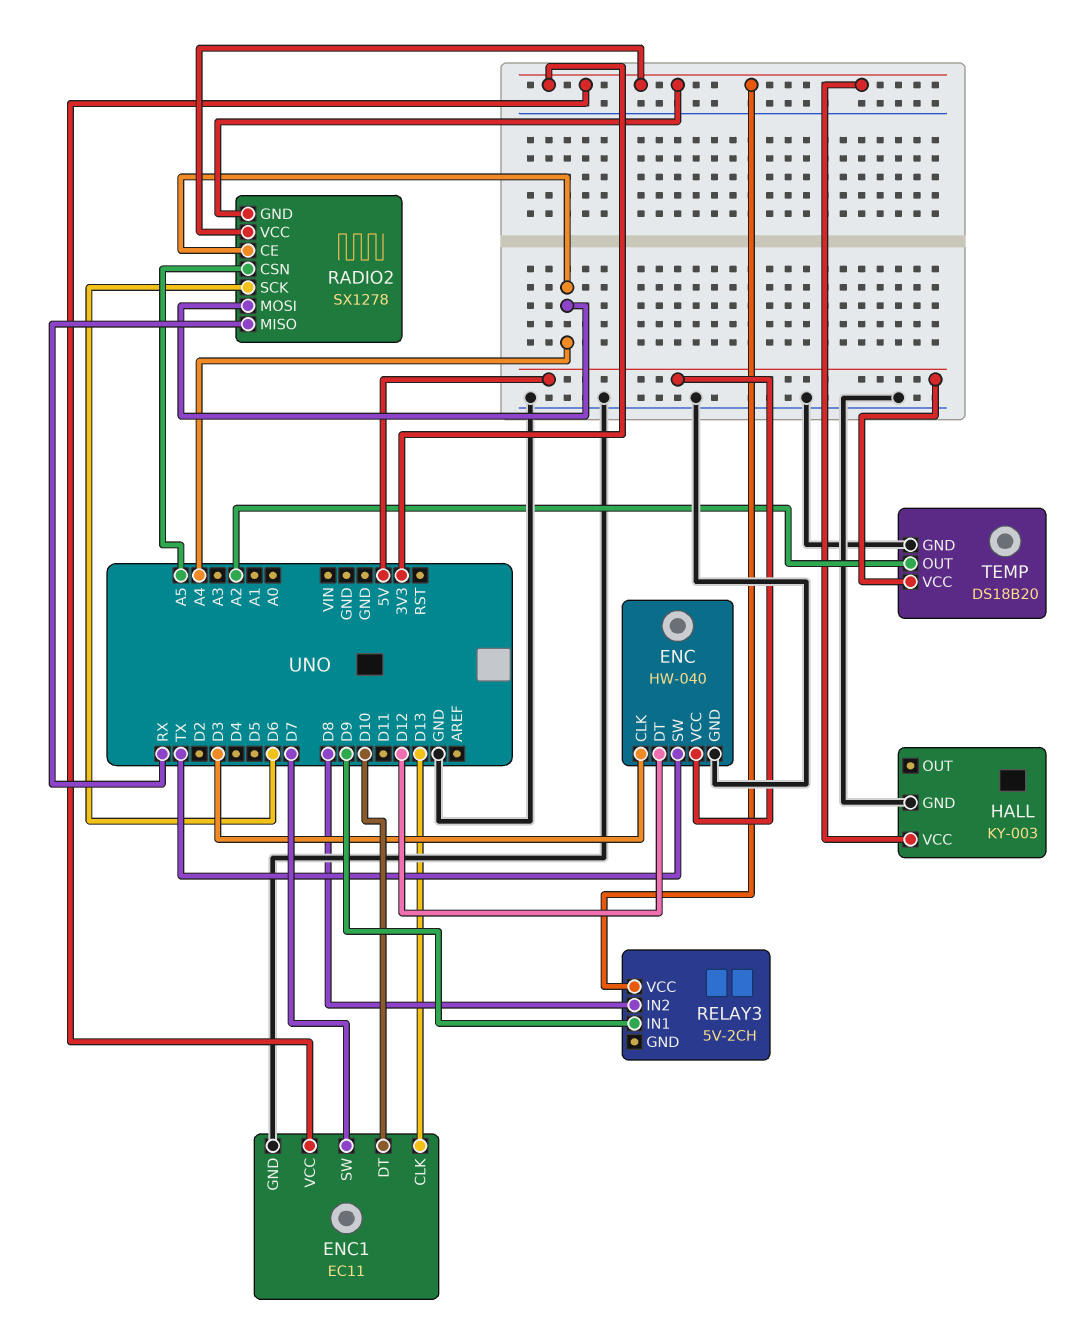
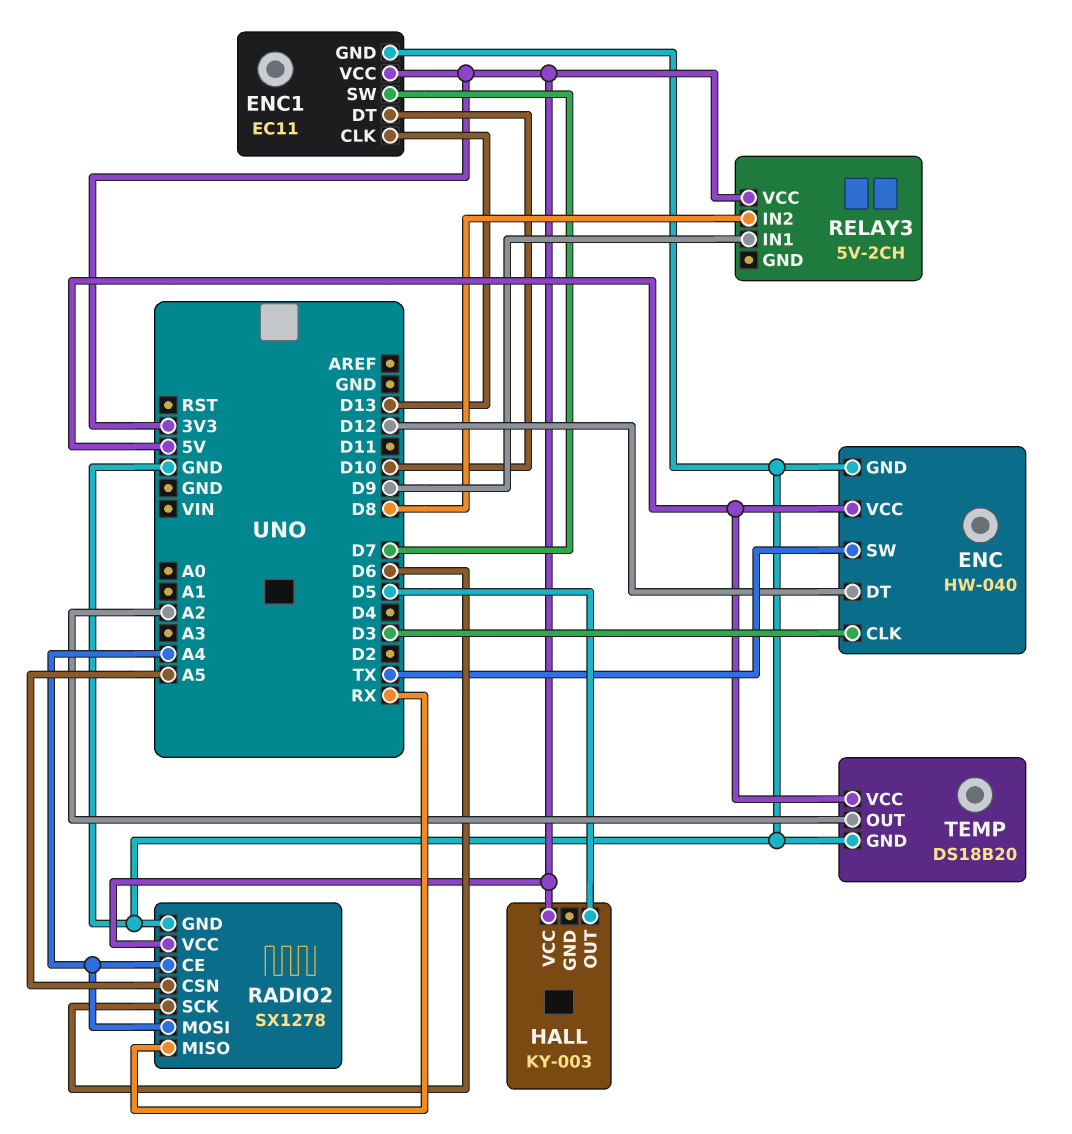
HALL pin GND: GND -> none
HALL pin OUT: none -> D5
RADIO2 pin GND: 3V3 -> GND

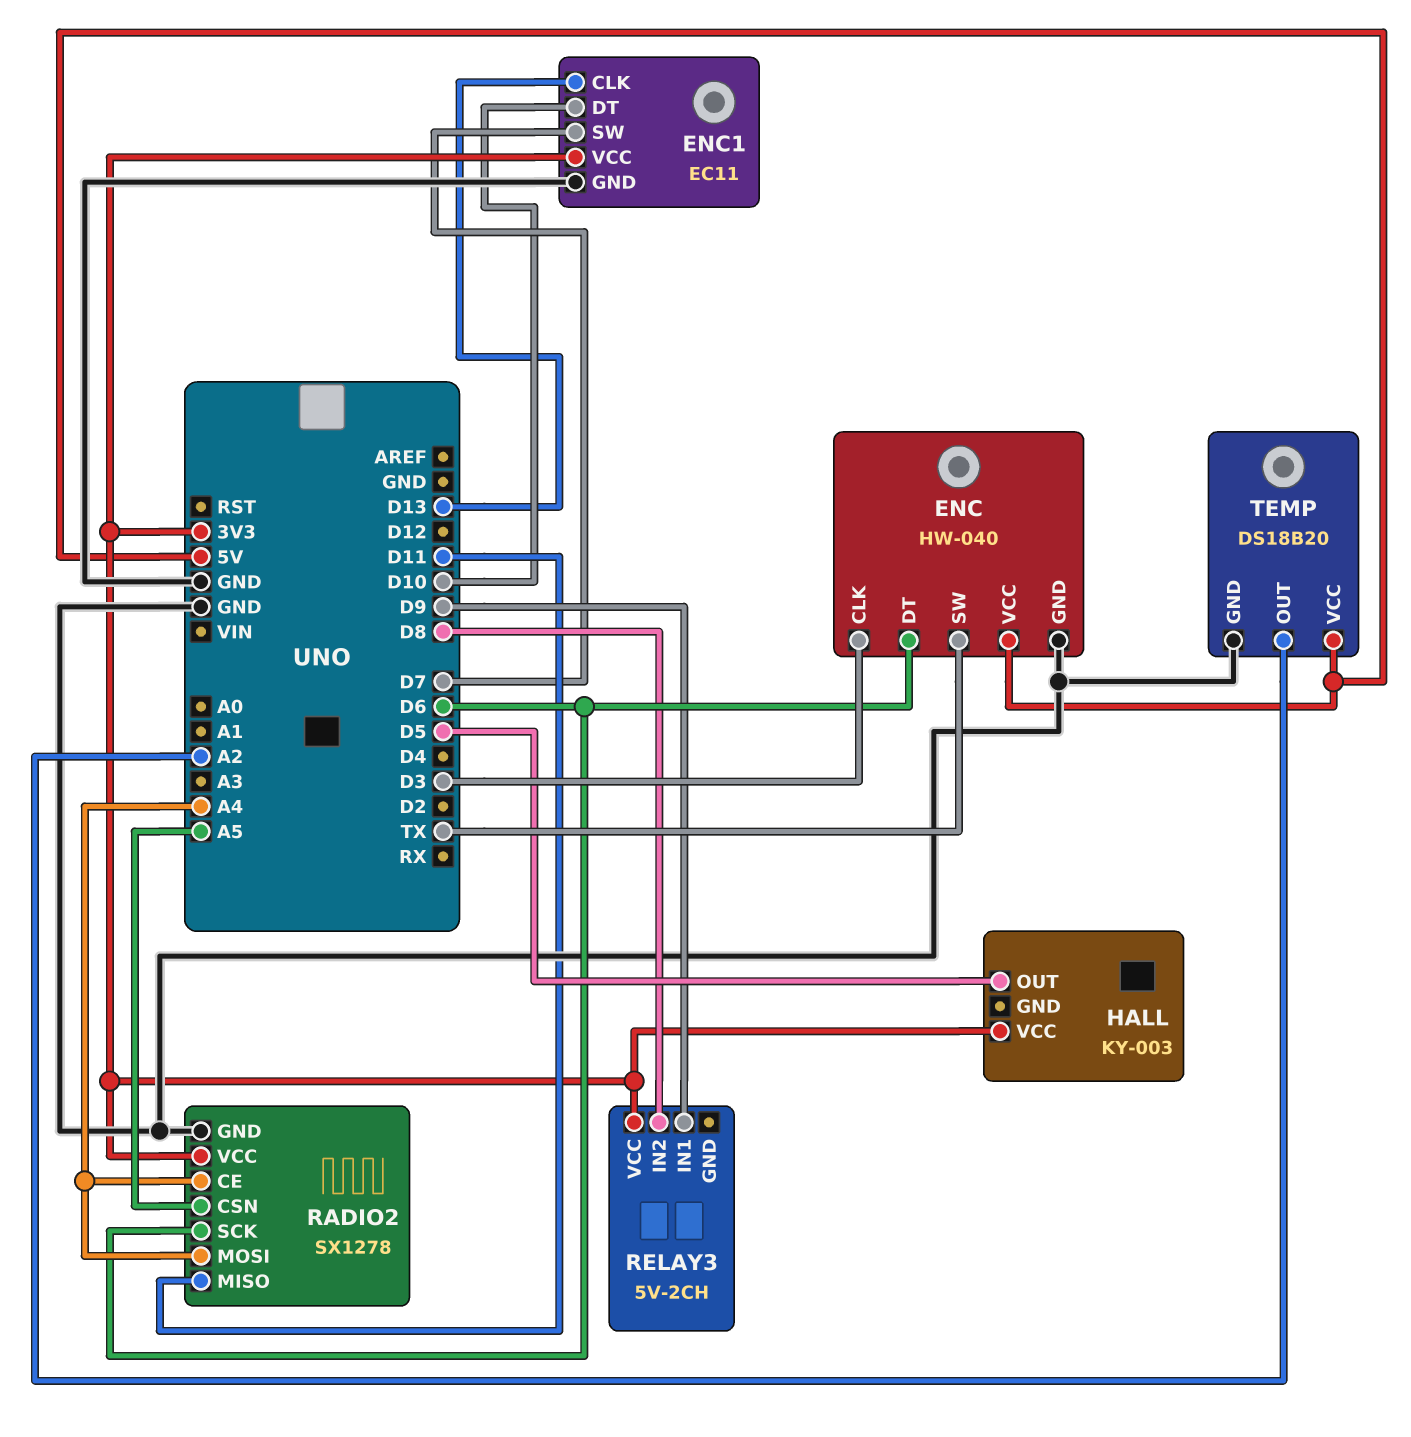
ENC pin DT: D12 -> D6
RADIO2 pin MISO: RX -> D11

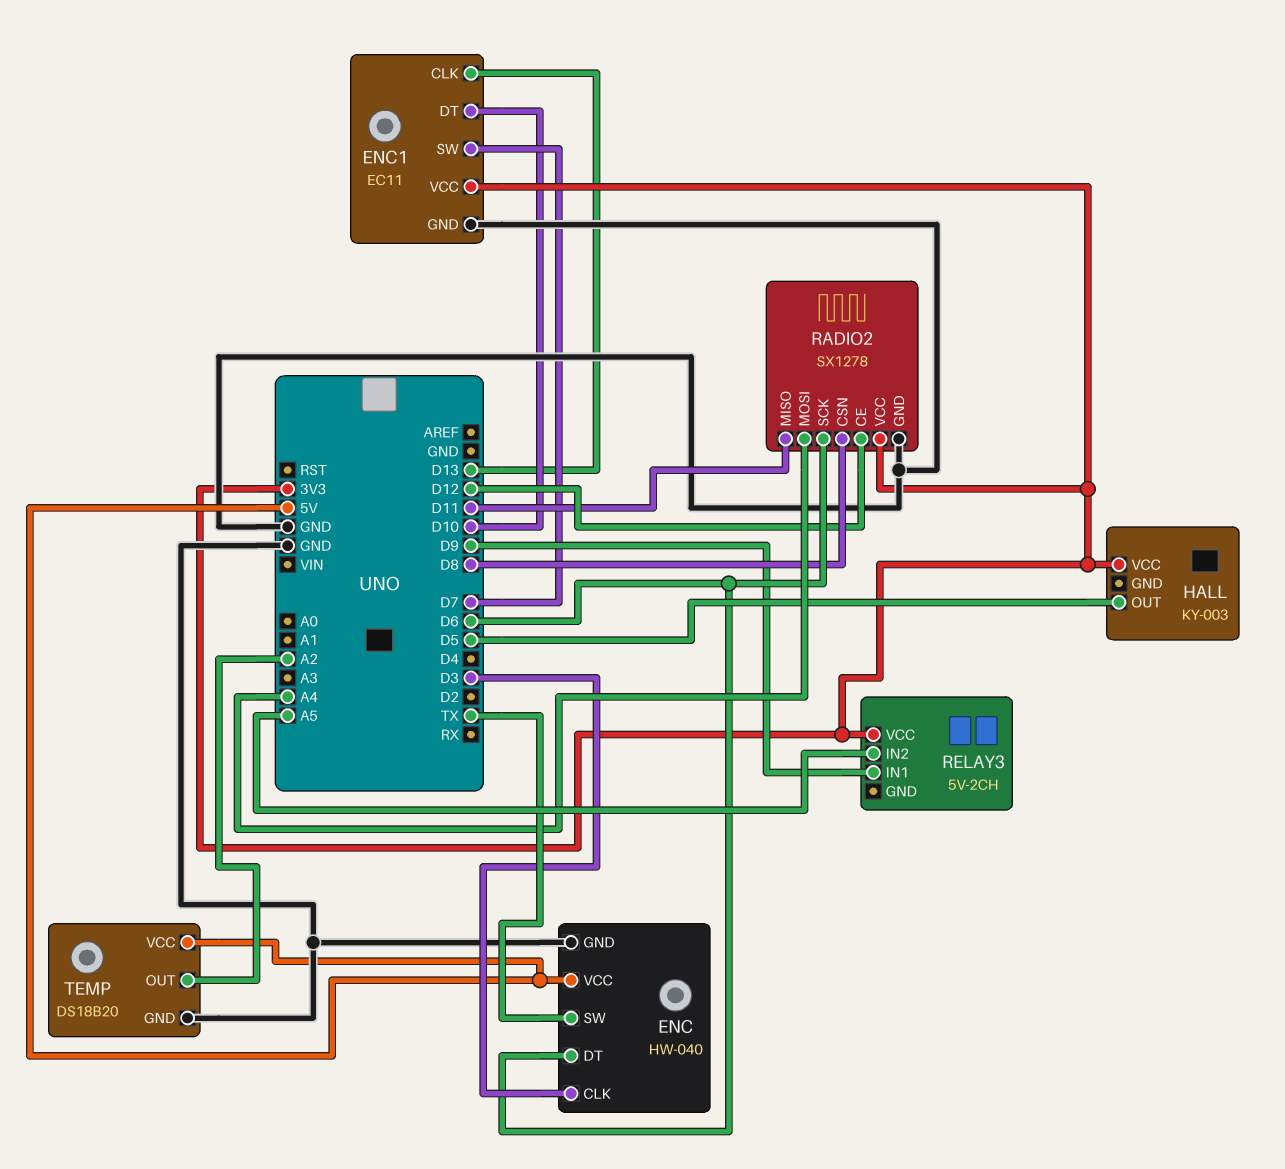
RADIO2 pin CE: A4 -> D12
RADIO2 pin CSN: A5 -> D8
RELAY3 pin IN2: D8 -> A5

